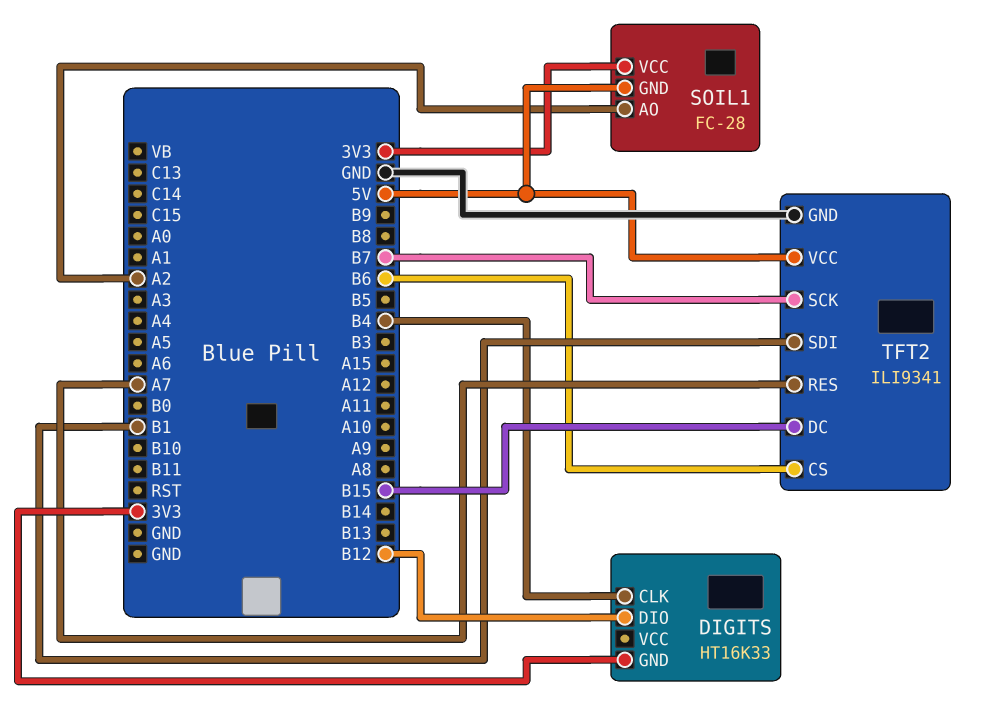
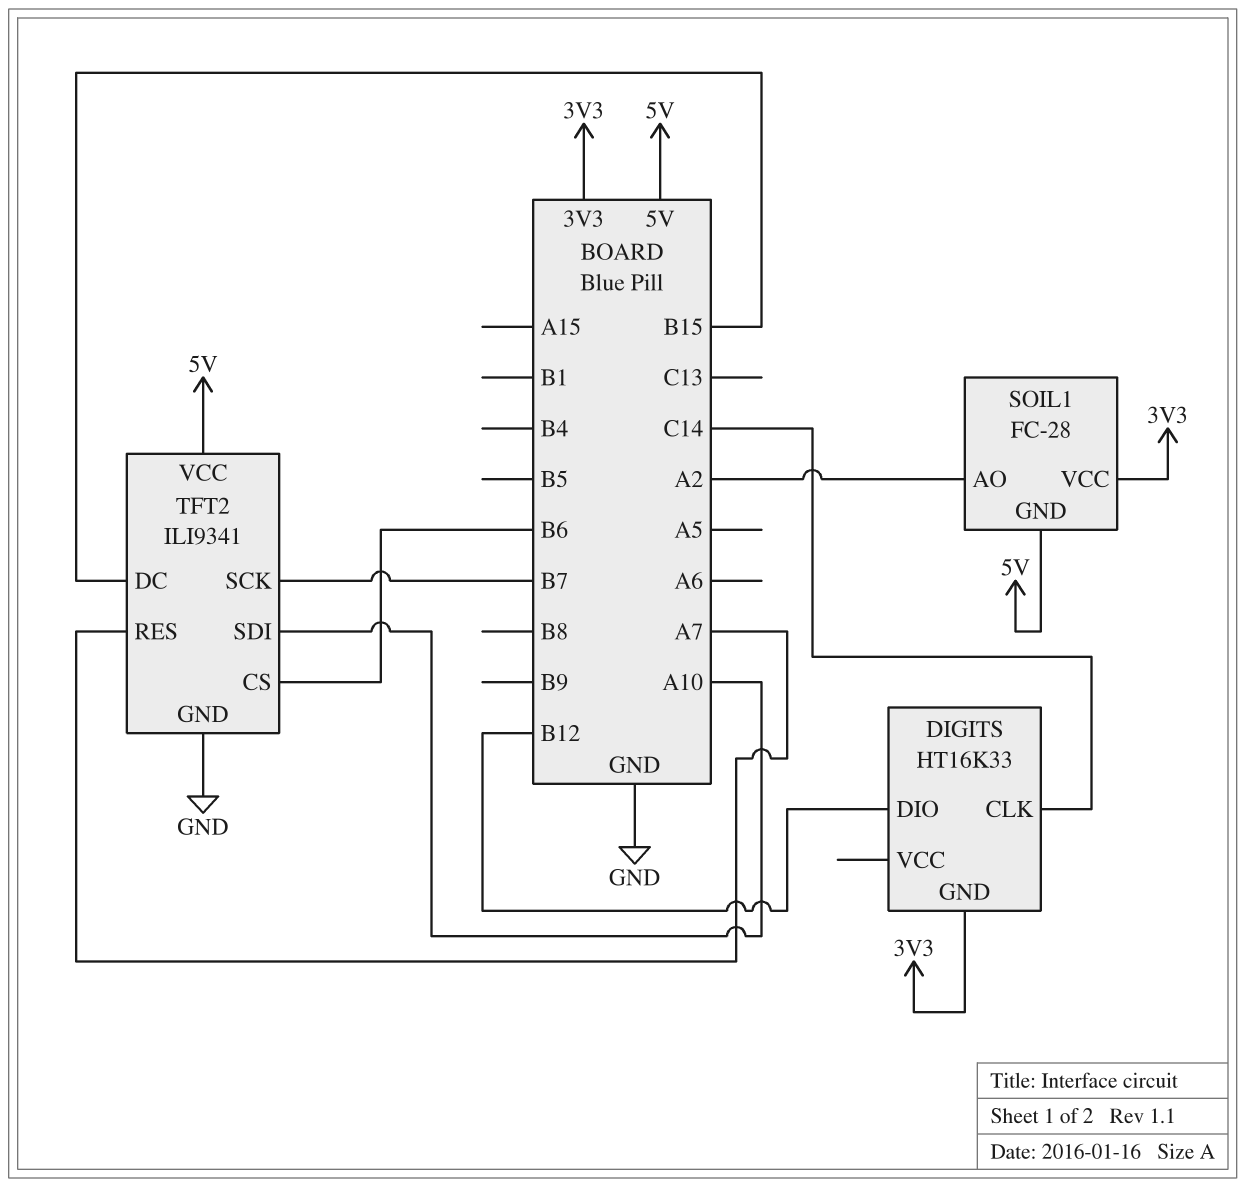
DIGITS pin CLK: B4 -> C14
TFT2 pin SDI: B1 -> A10

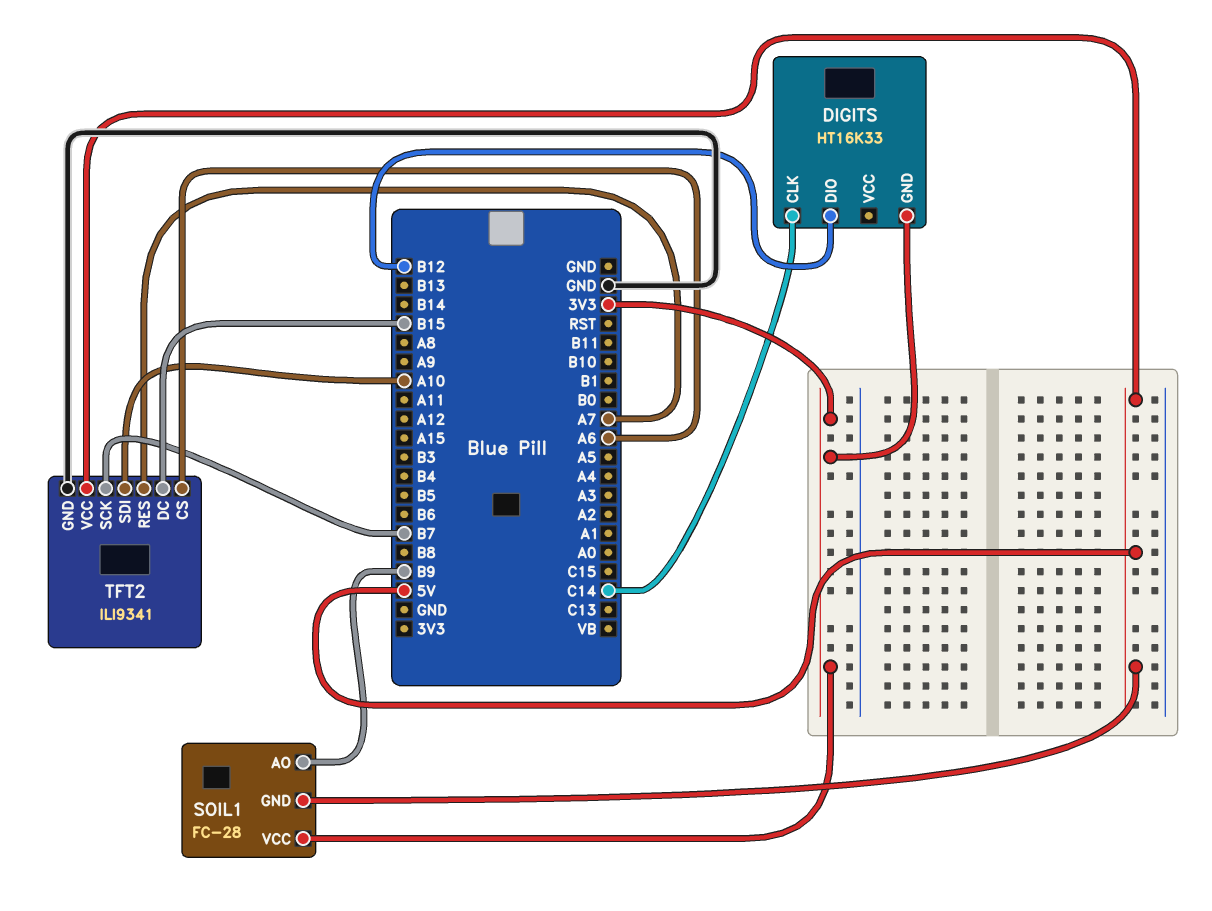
SOIL1 pin AO: A2 -> B9
TFT2 pin CS: B6 -> A6

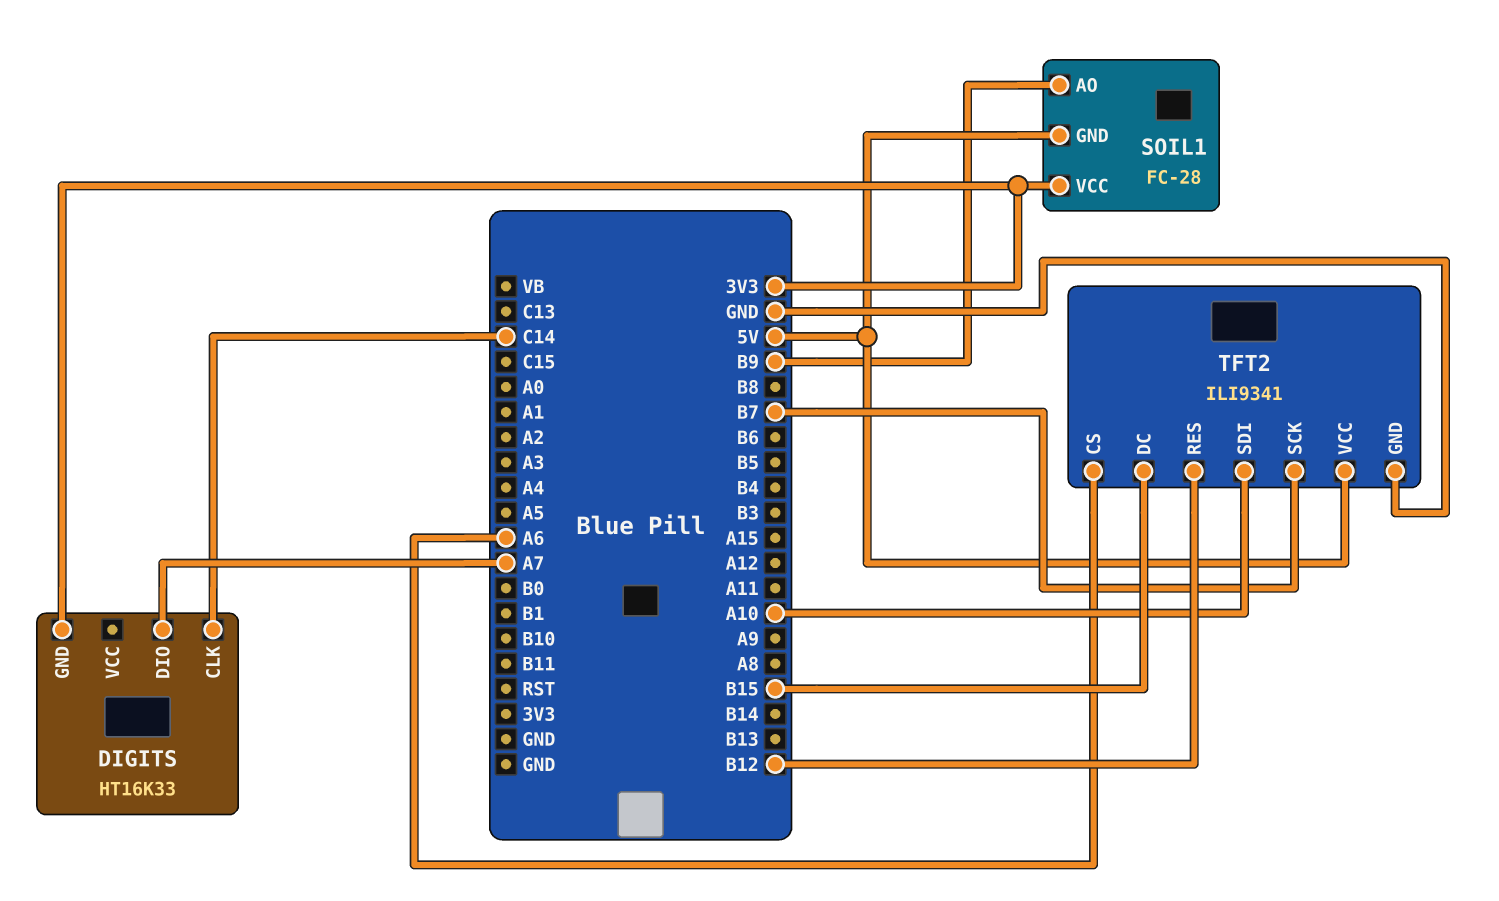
DIGITS pin DIO: B12 -> A7
TFT2 pin RES: A7 -> B12

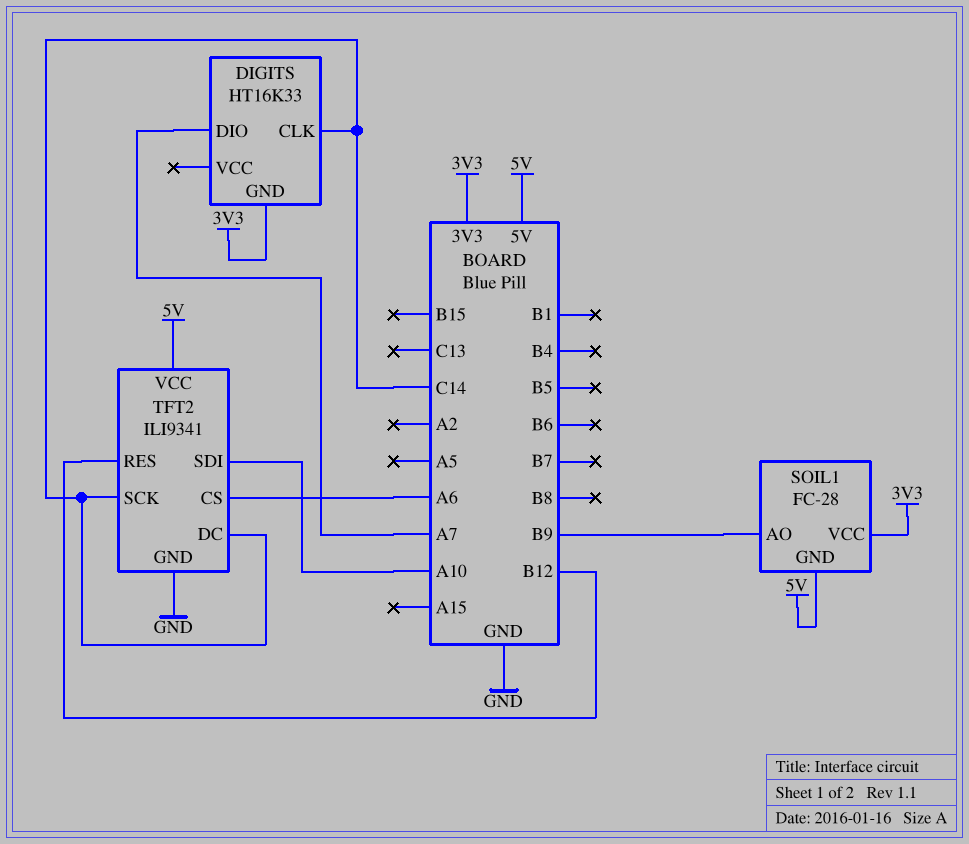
TFT2 pin DC: B15 -> C14
TFT2 pin SCK: B7 -> C14

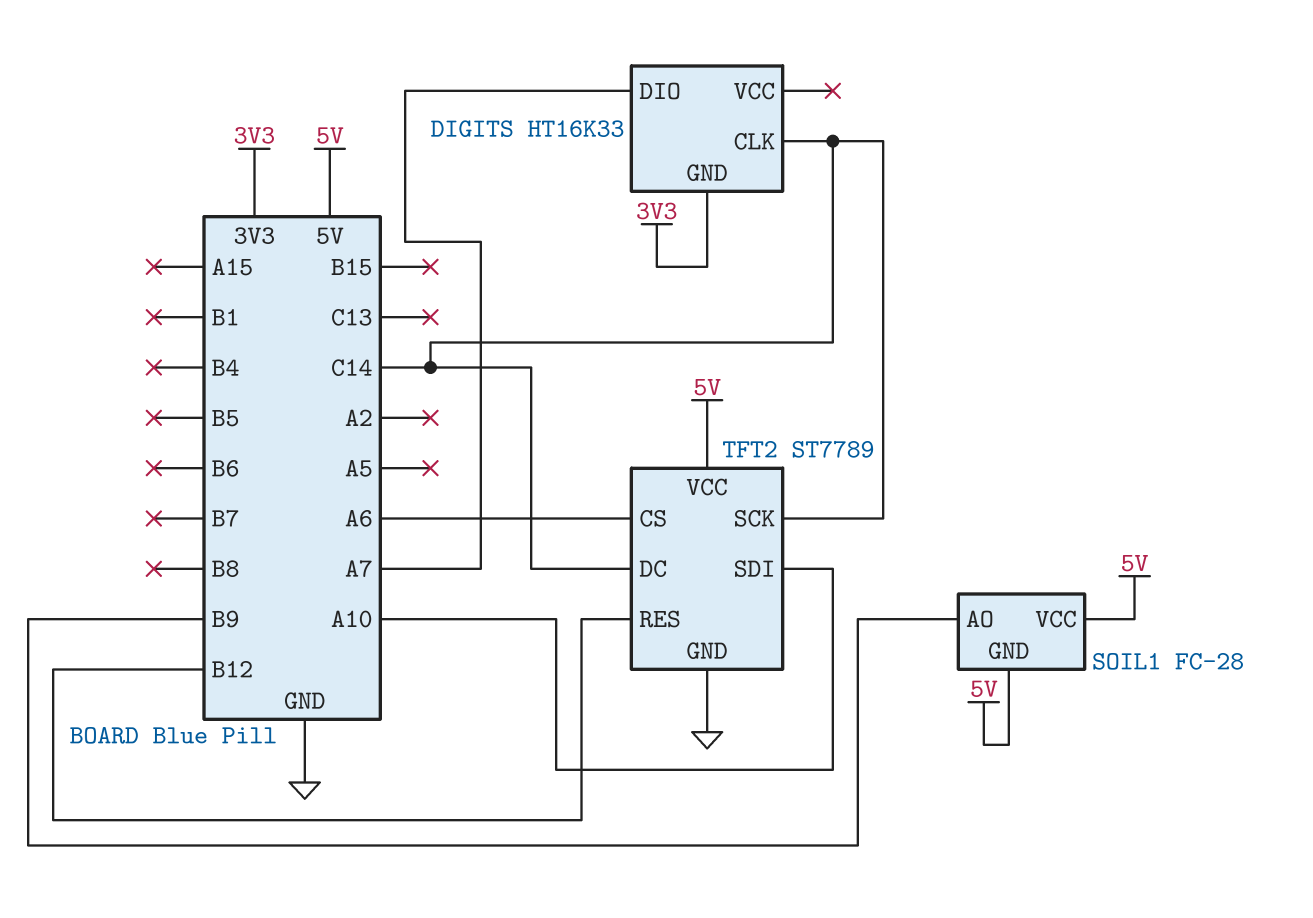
SOIL1 pin VCC: 3V3 -> 5V
TFT2: ILI9341 -> ST7789

